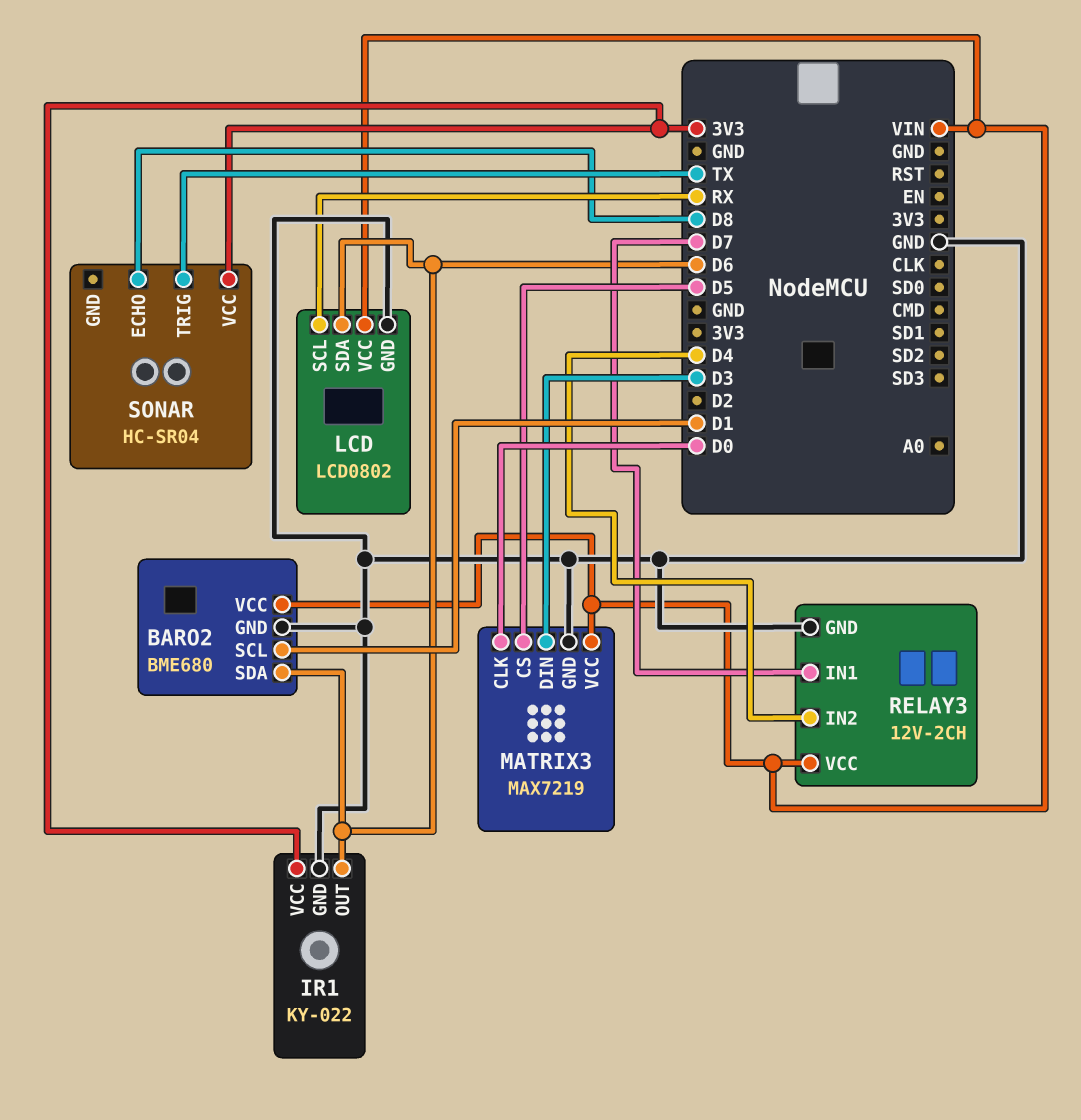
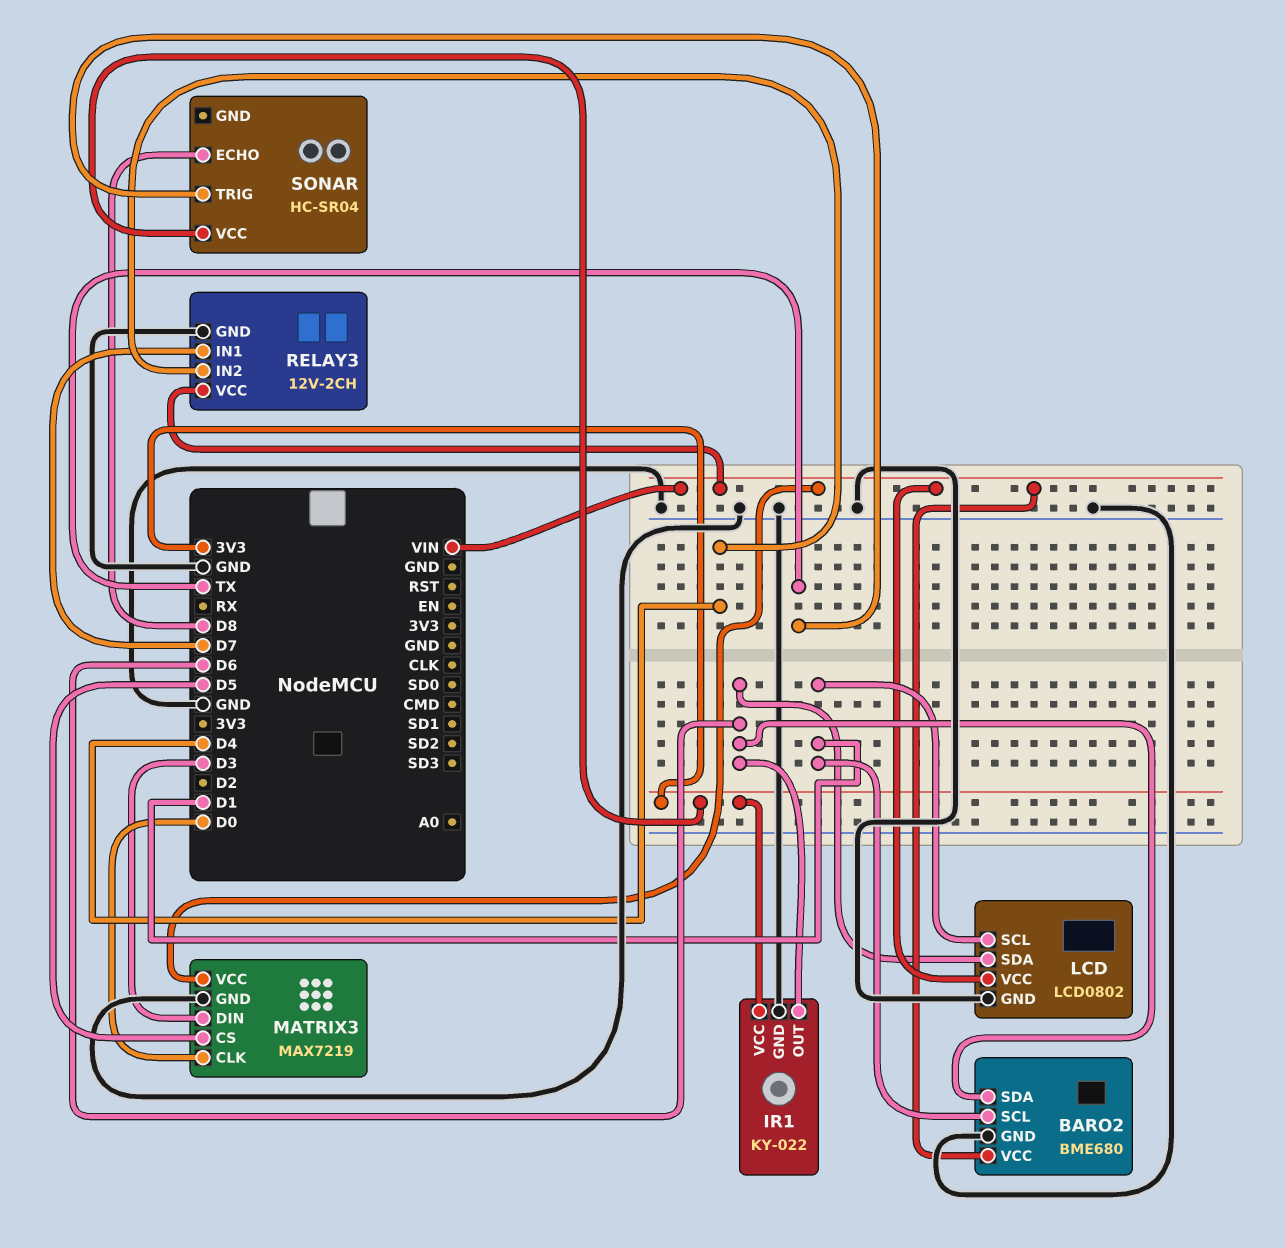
LCD pin SCL: RX -> D1

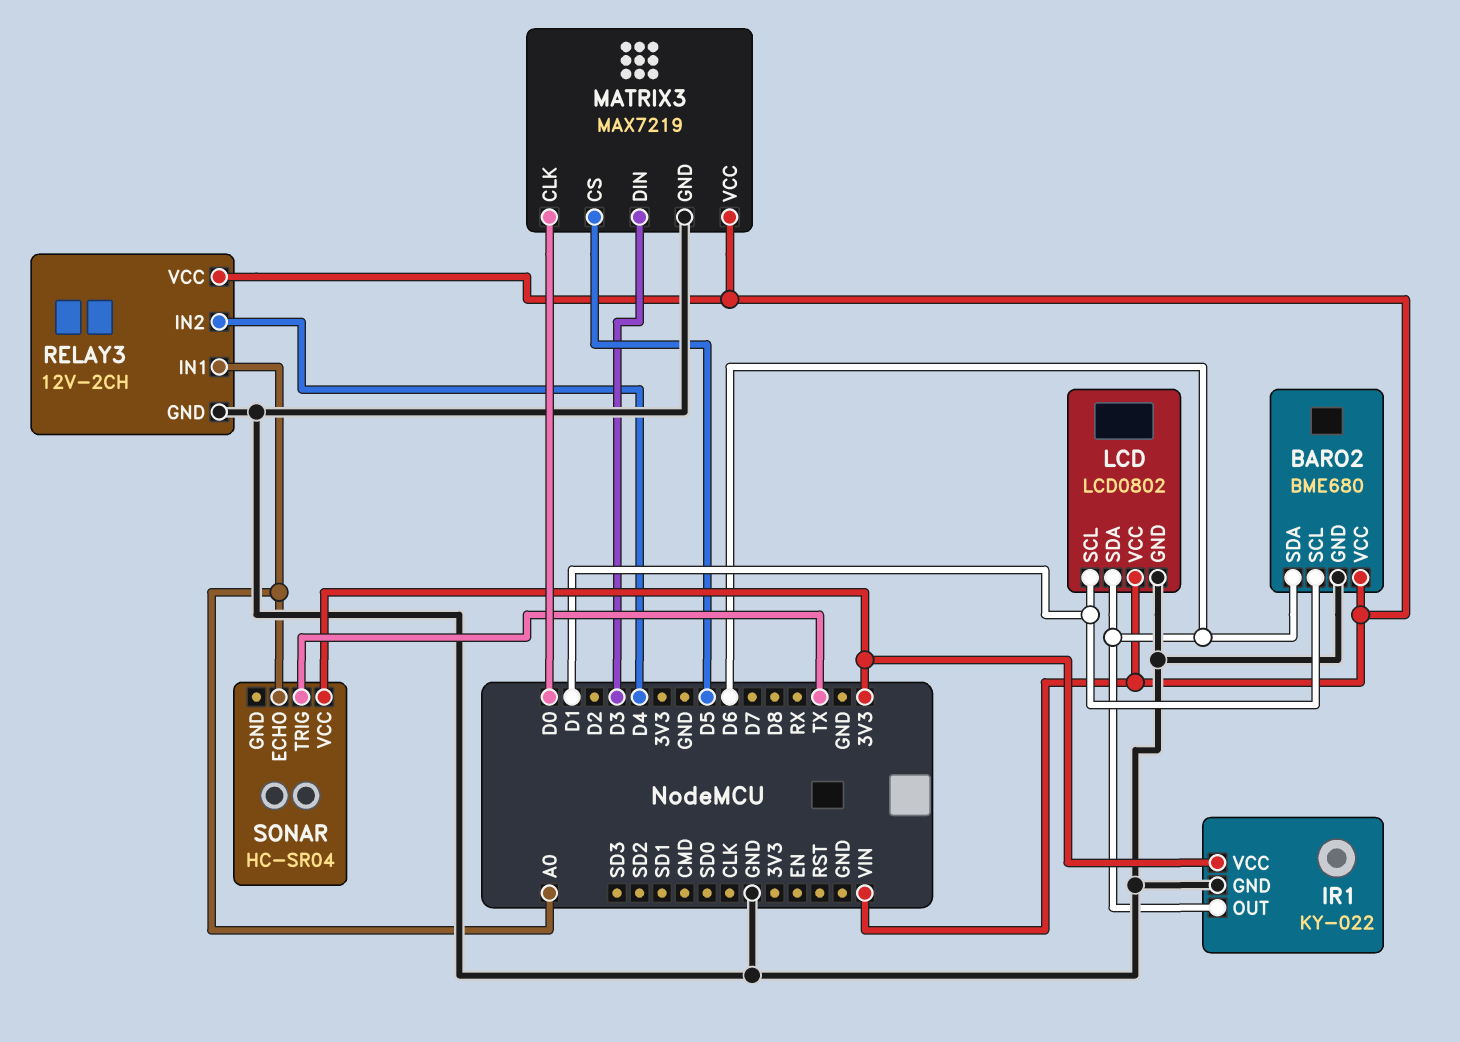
RELAY3 pin IN1: D7 -> A0
SONAR pin ECHO: D8 -> A0

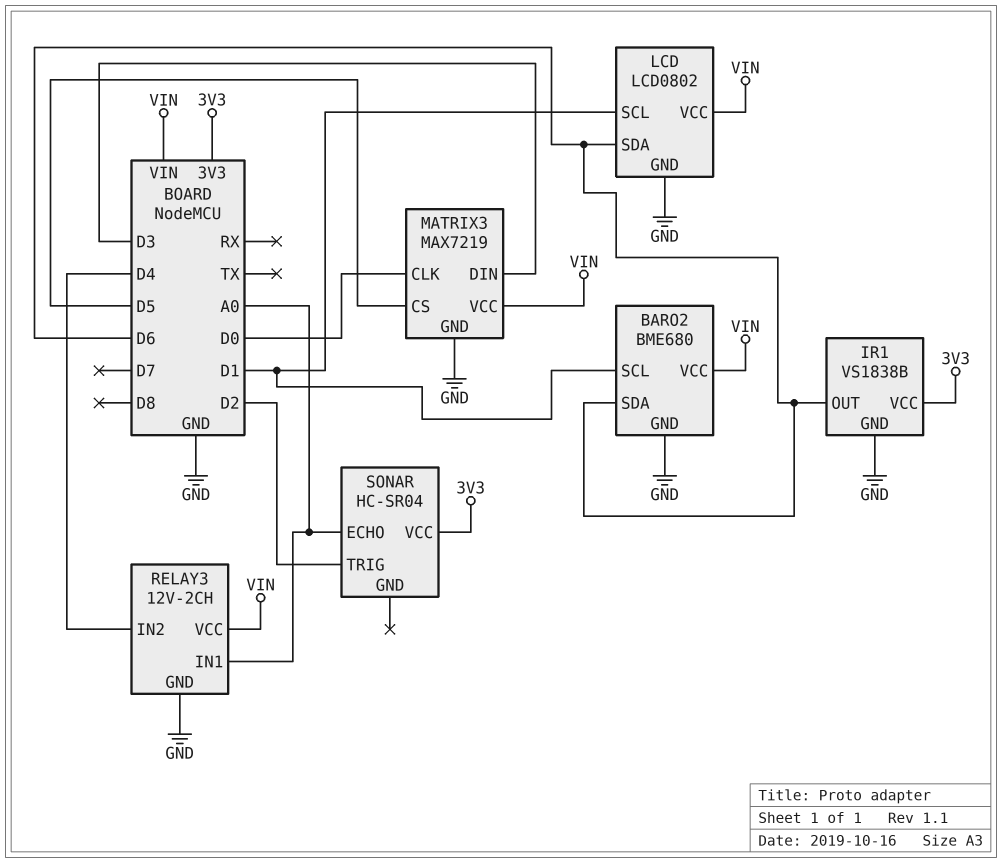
IR1: KY-022 -> VS1838B
SONAR pin TRIG: TX -> D2

